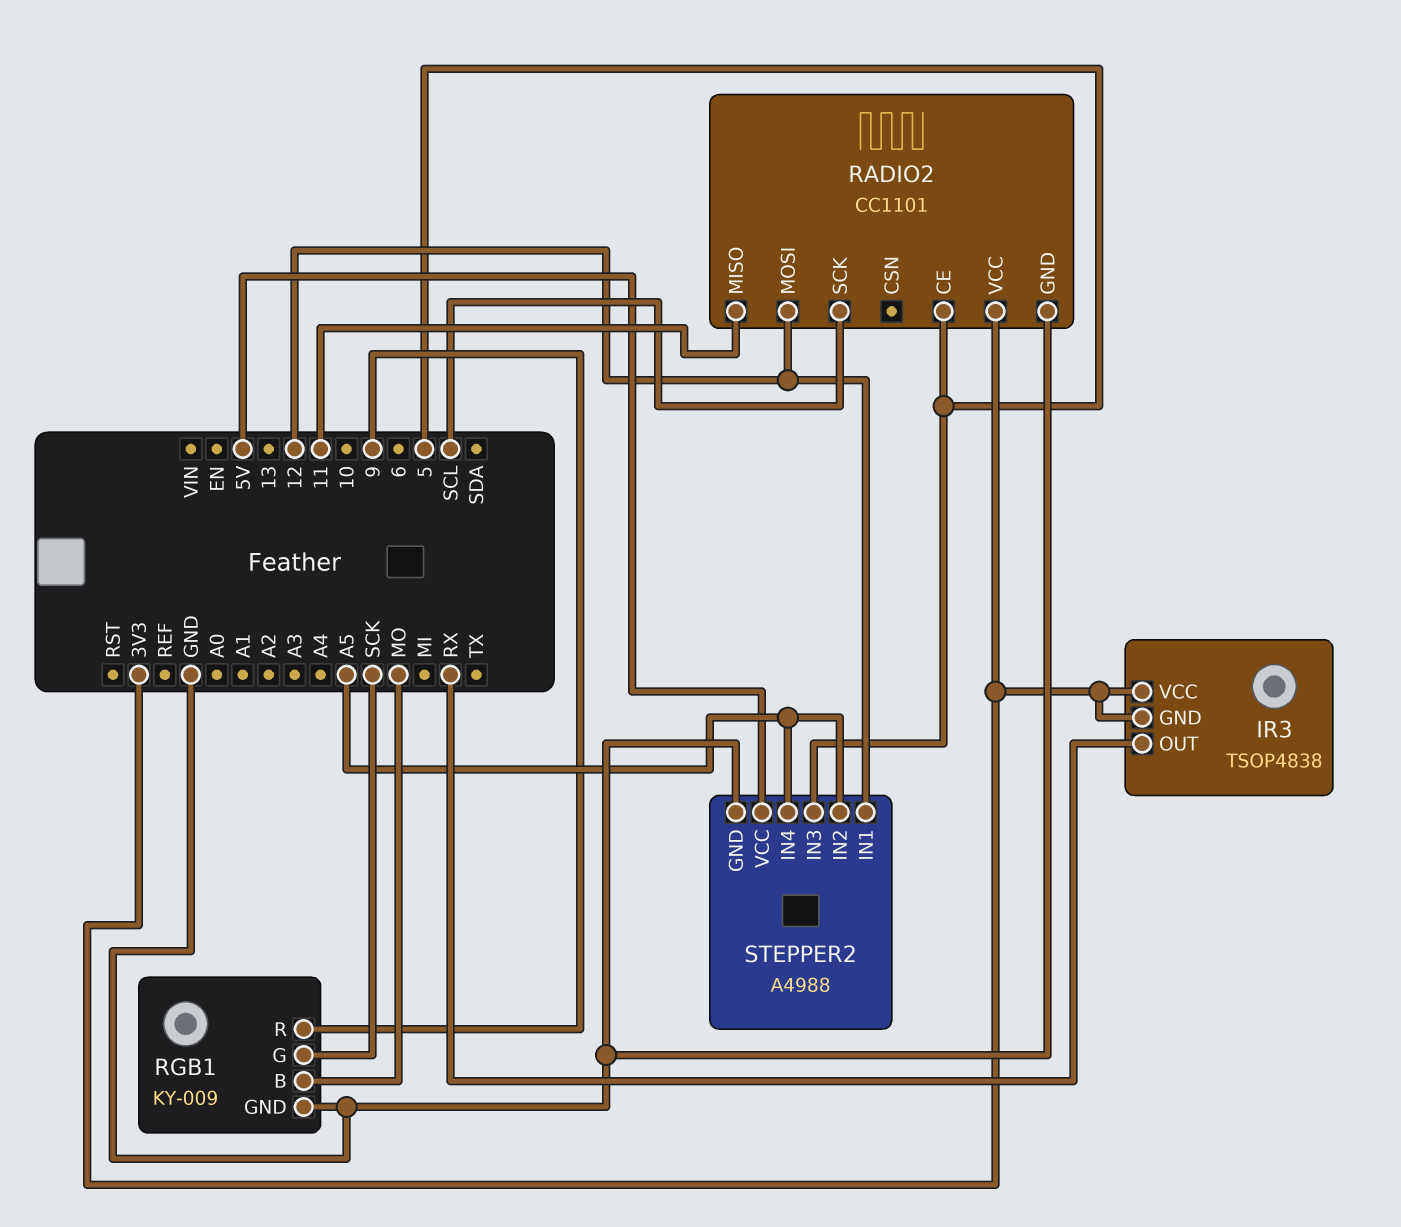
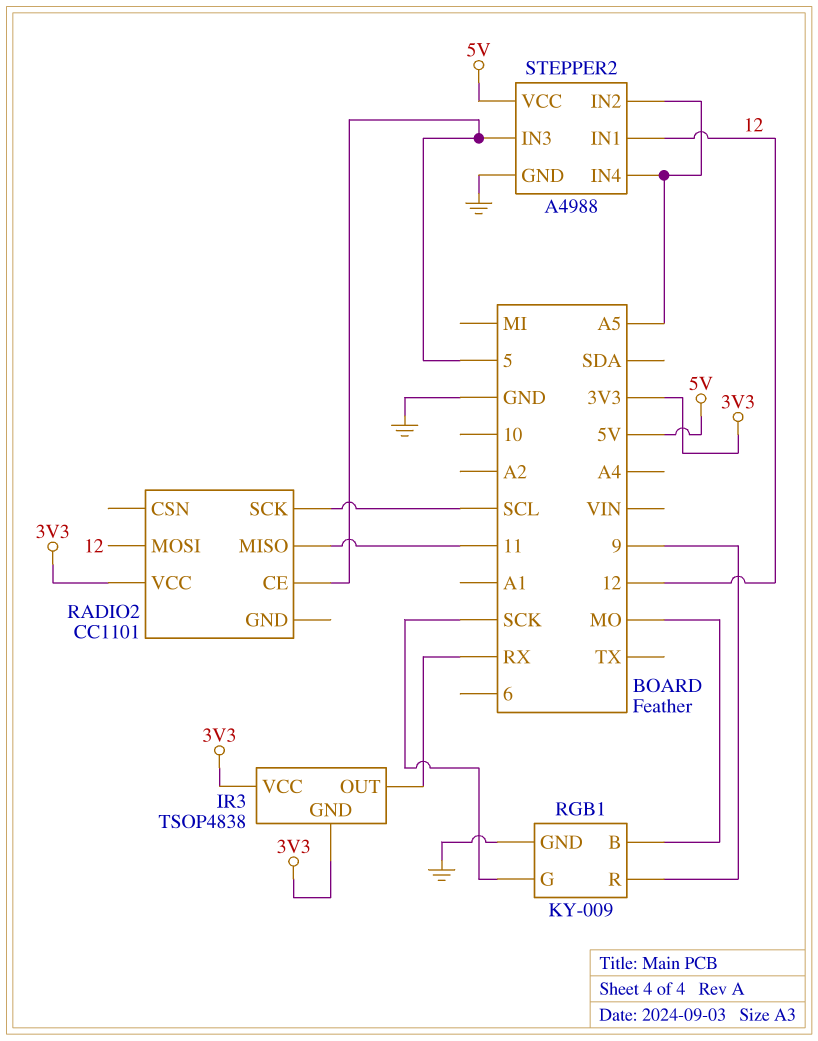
RADIO2 pin GND: GND -> none

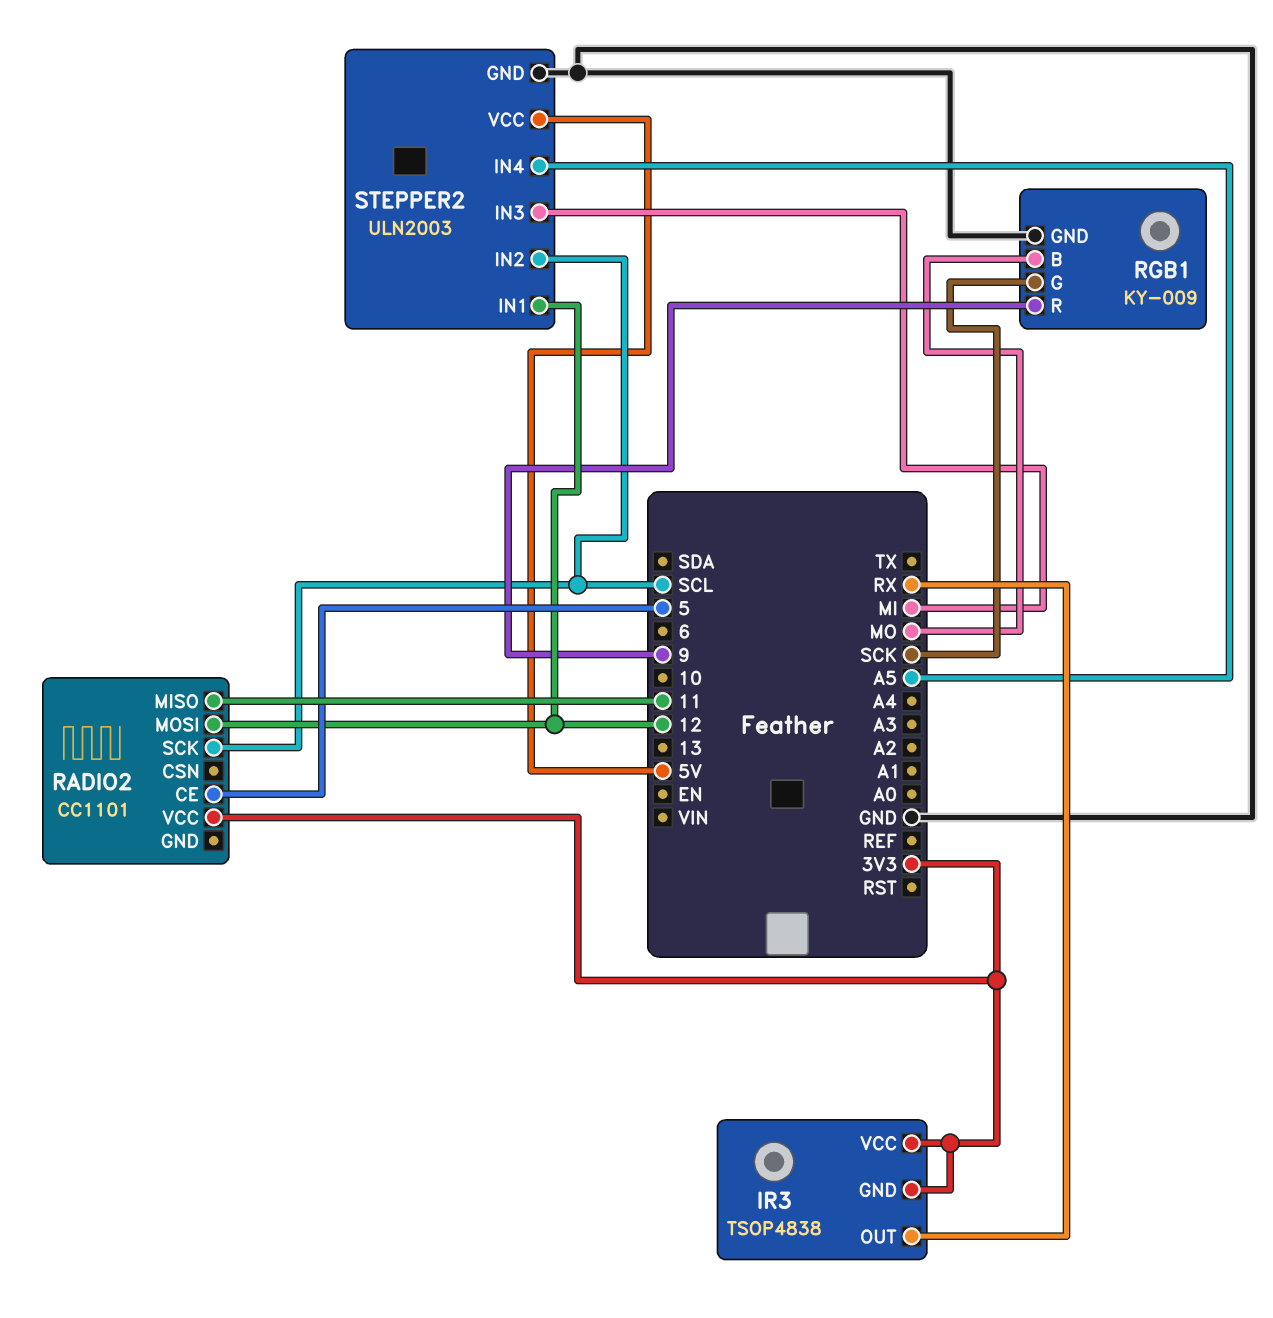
STEPPER2: A4988 -> ULN2003
STEPPER2 pin IN2: A5 -> SCL
STEPPER2 pin IN3: 5 -> MI

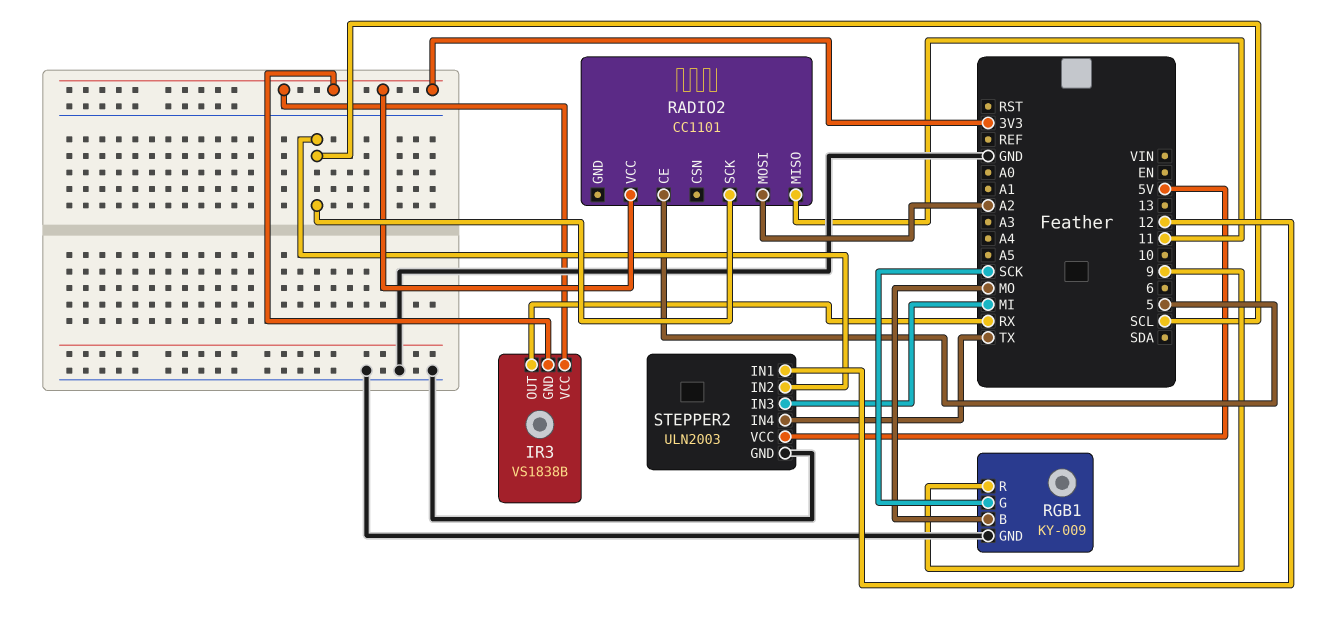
IR3: TSOP4838 -> VS1838B
RADIO2 pin MOSI: 12 -> A2
STEPPER2 pin IN4: A5 -> TX

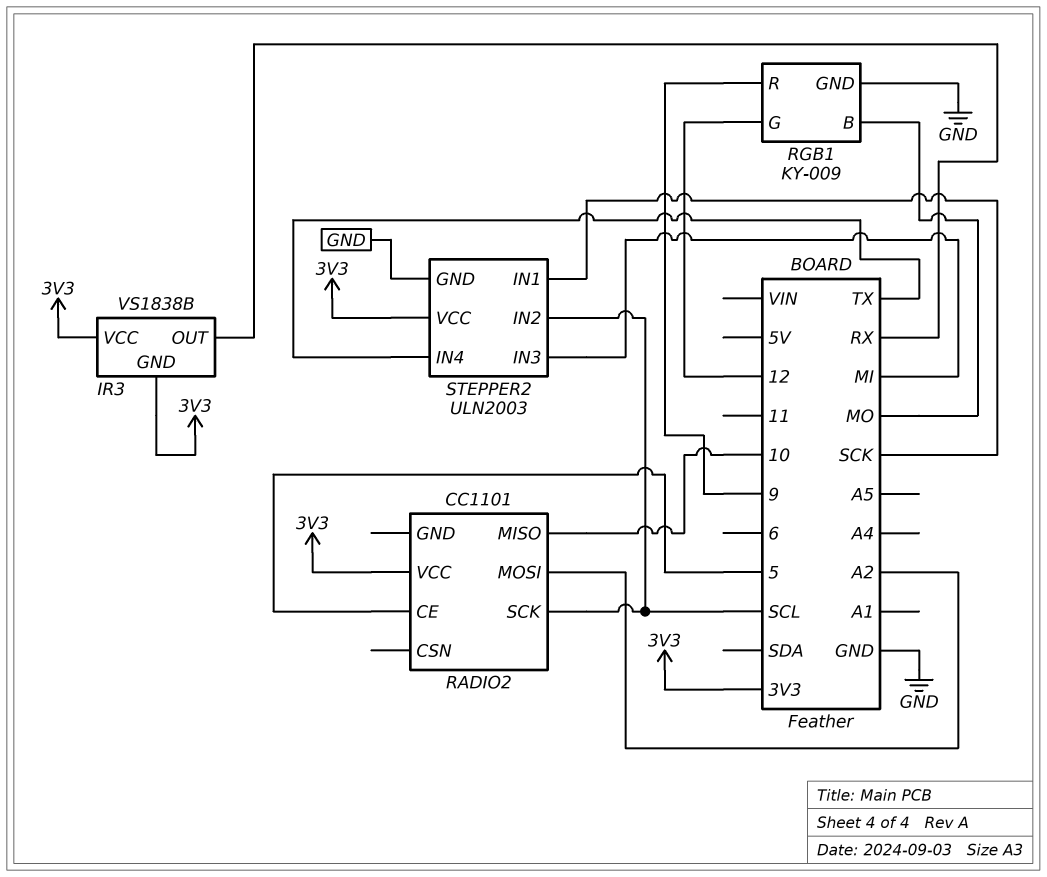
RADIO2 pin MISO: 11 -> 10
RGB1 pin G: SCK -> 12
STEPPER2 pin IN1: 12 -> SCK
STEPPER2 pin VCC: 5V -> 3V3

